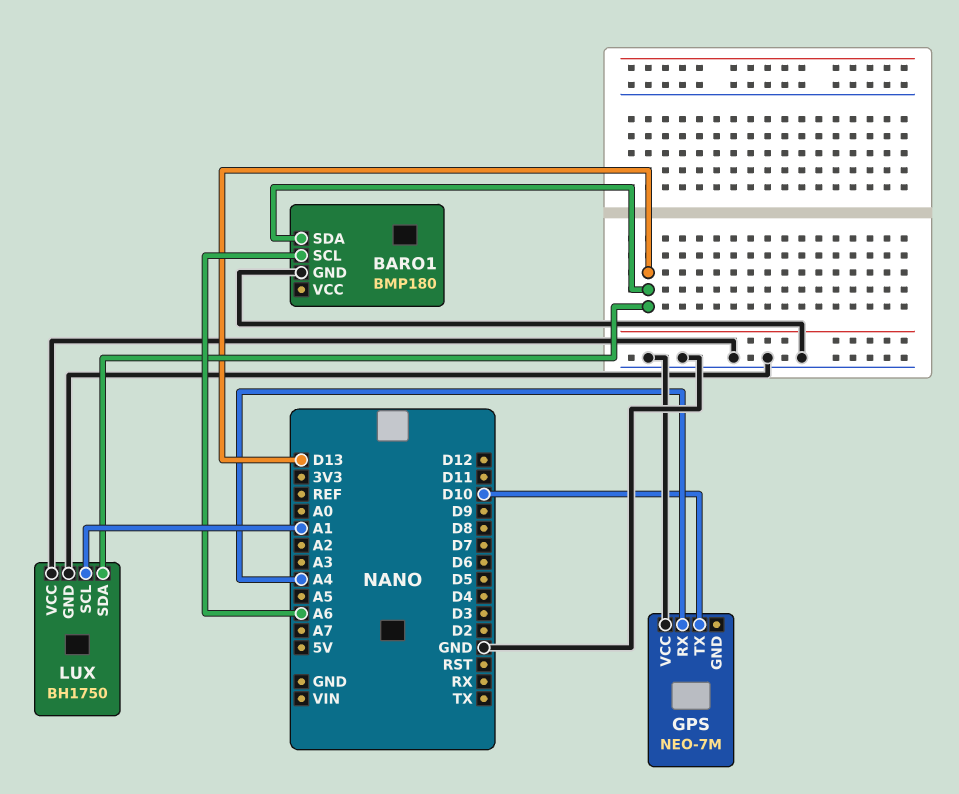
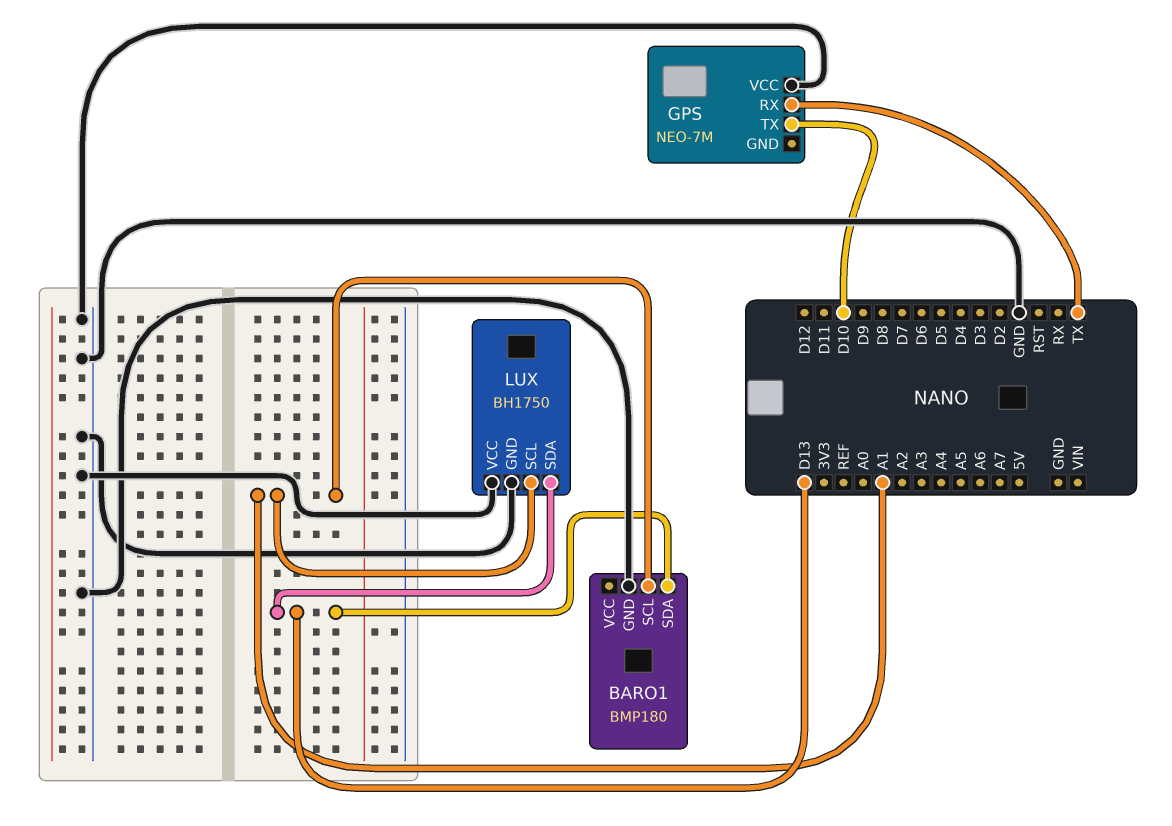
BARO1 pin SCL: A6 -> A1
GPS pin RX: A4 -> TX

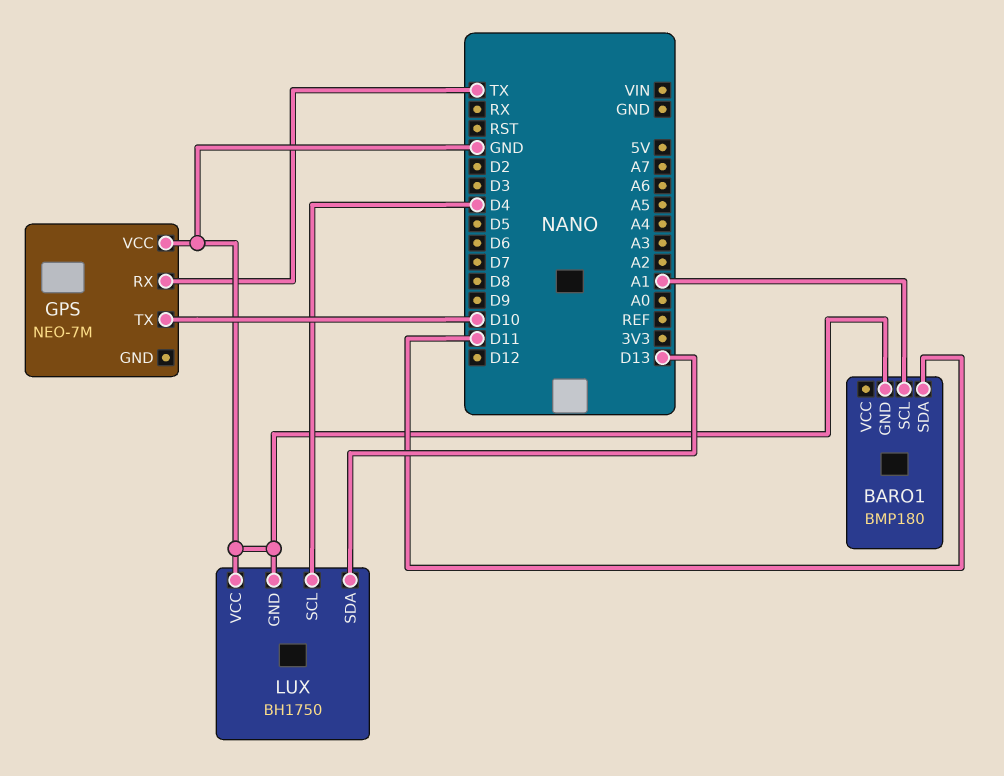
BARO1 pin SDA: D13 -> D11
LUX pin SCL: A1 -> D4

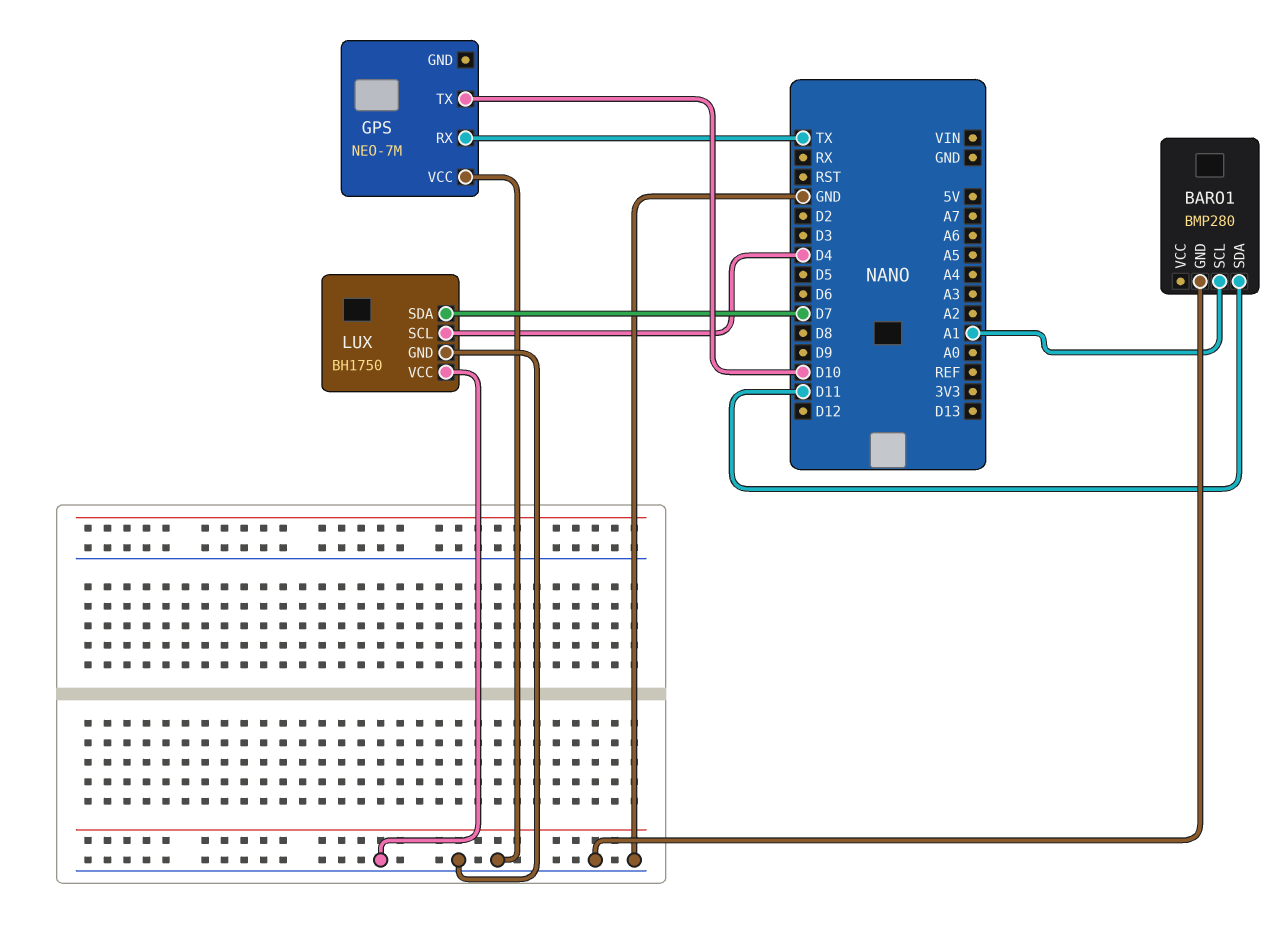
BARO1: BMP180 -> BMP280
LUX pin SDA: D13 -> D7

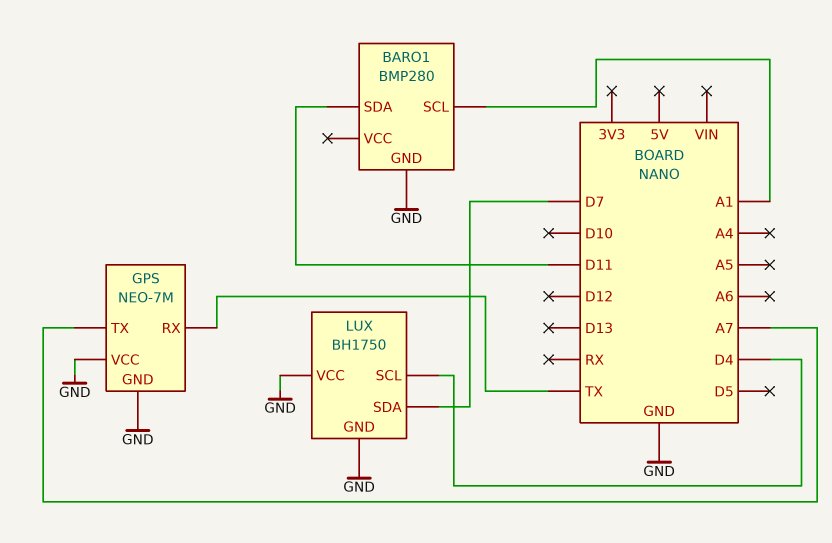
GPS pin GND: none -> GND
GPS pin TX: D10 -> A7

